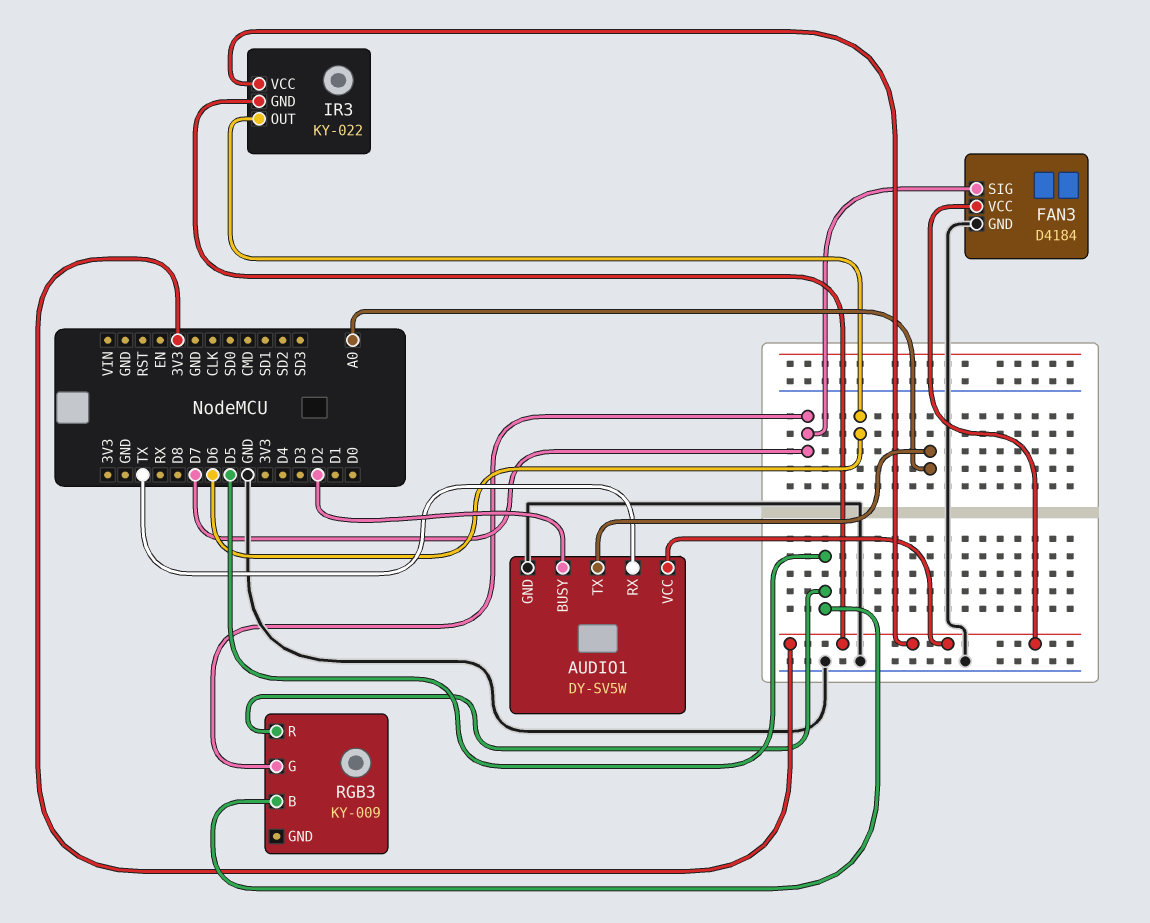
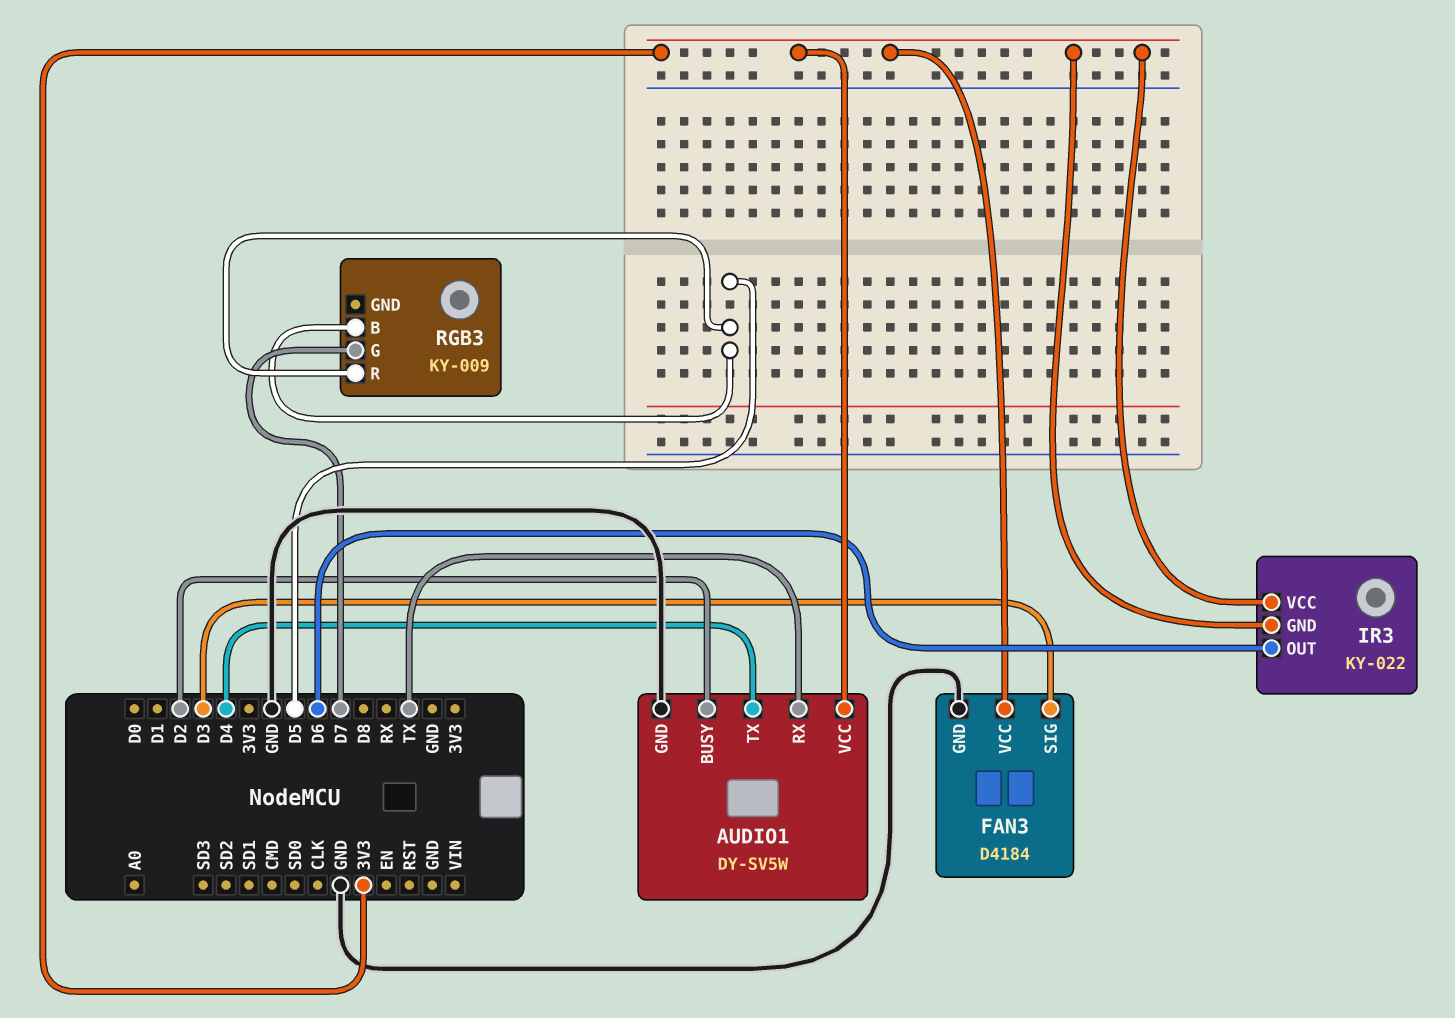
AUDIO1 pin TX: A0 -> D4
FAN3 pin SIG: D7 -> D3

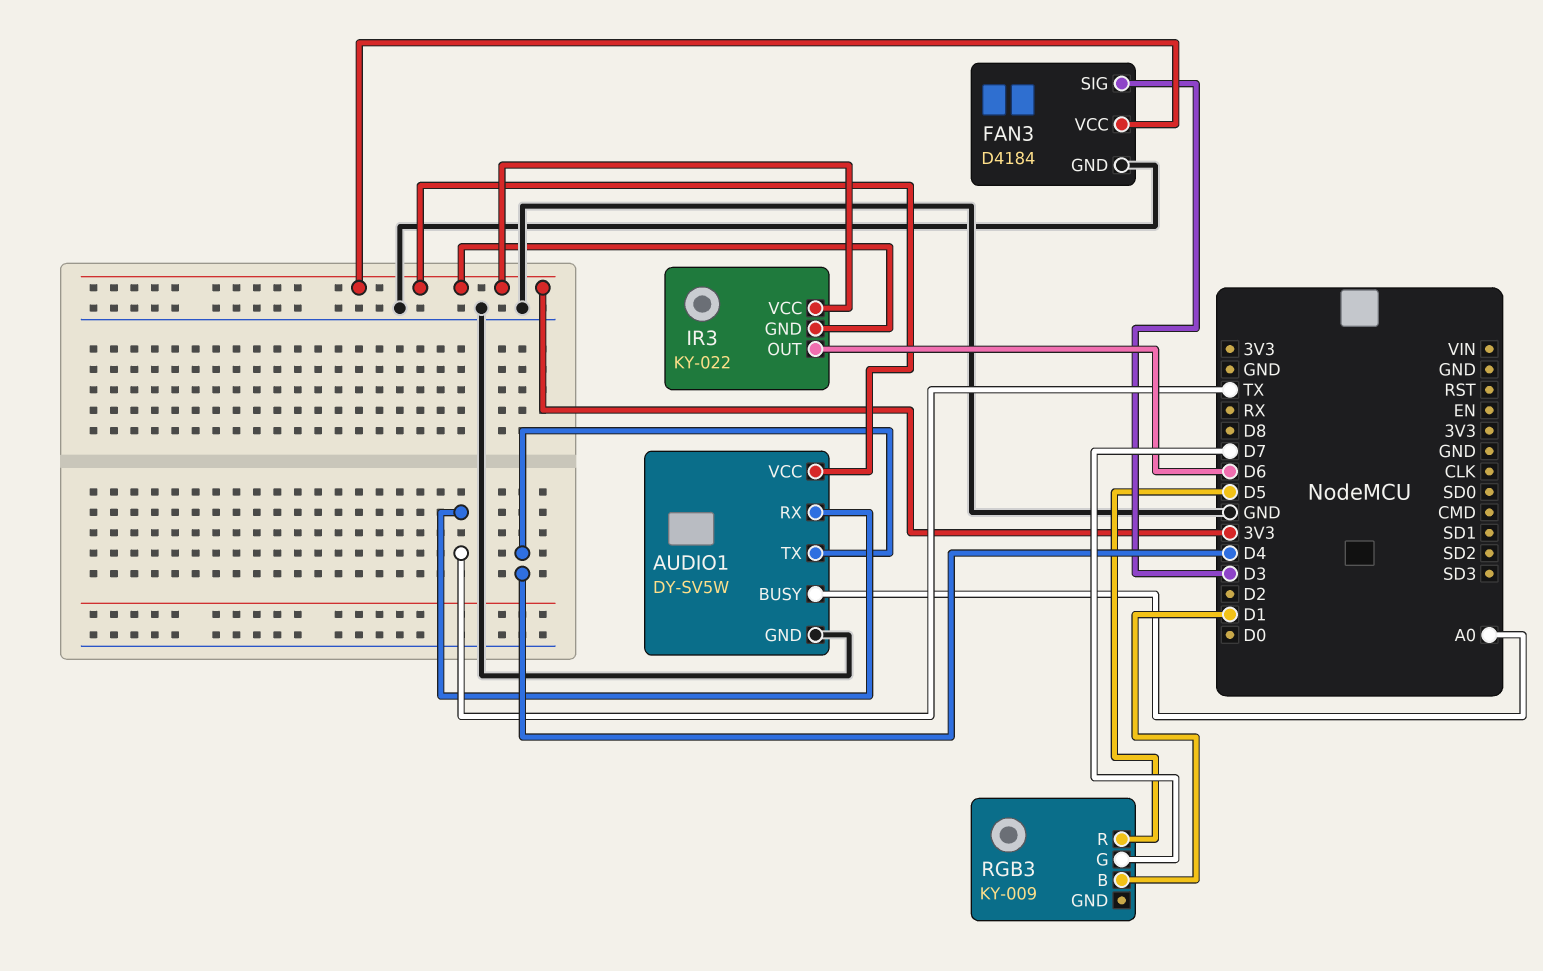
AUDIO1 pin BUSY: D2 -> A0
RGB3 pin B: D5 -> D1

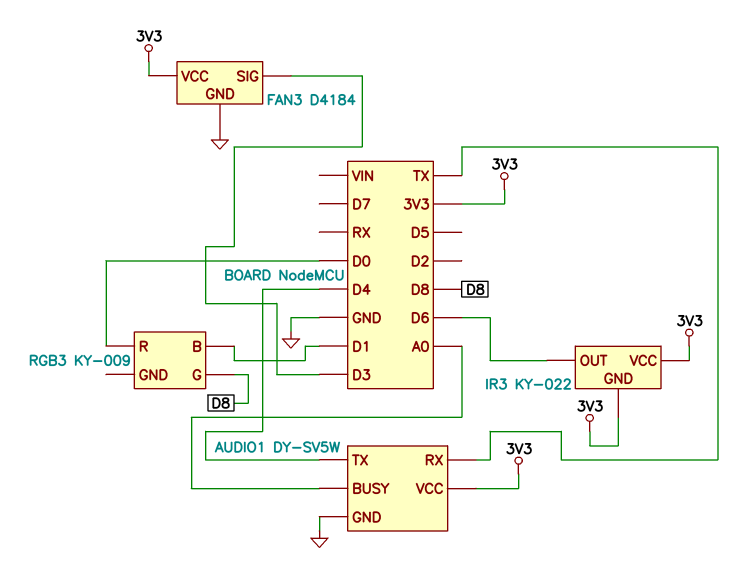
RGB3 pin G: D7 -> D8
RGB3 pin R: D5 -> D0

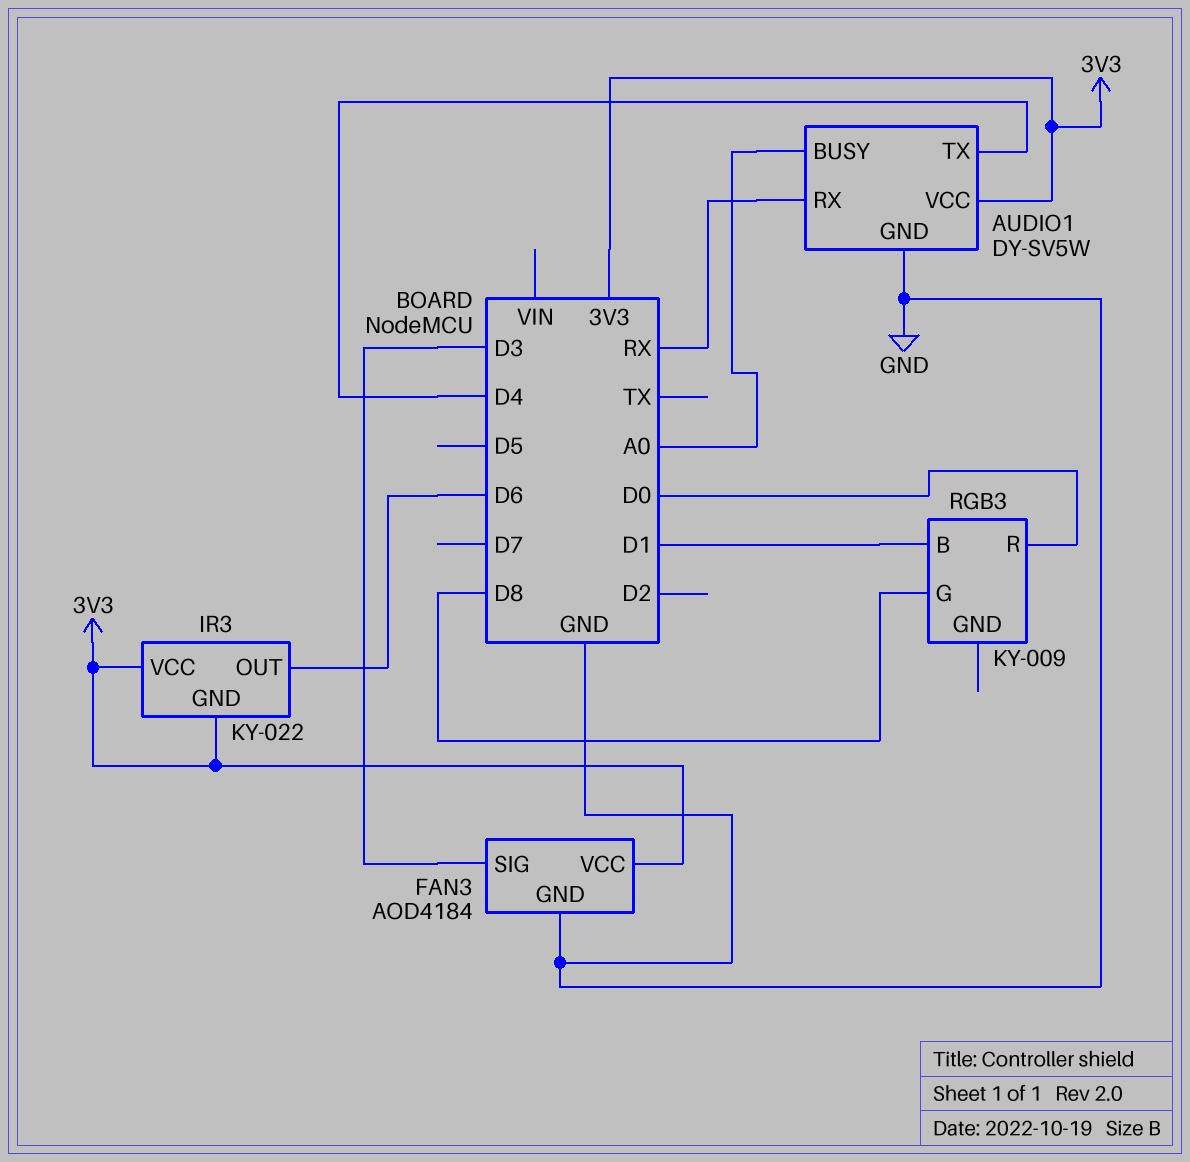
AUDIO1 pin RX: TX -> RX
FAN3: D4184 -> AOD4184

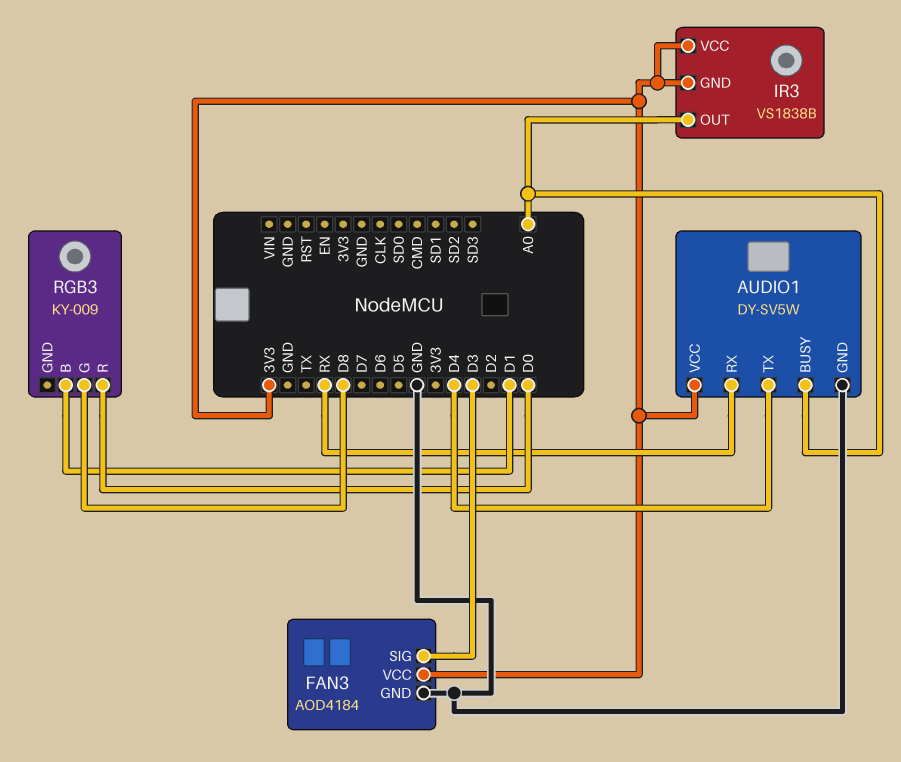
IR3: KY-022 -> VS1838B
IR3 pin OUT: D6 -> A0

